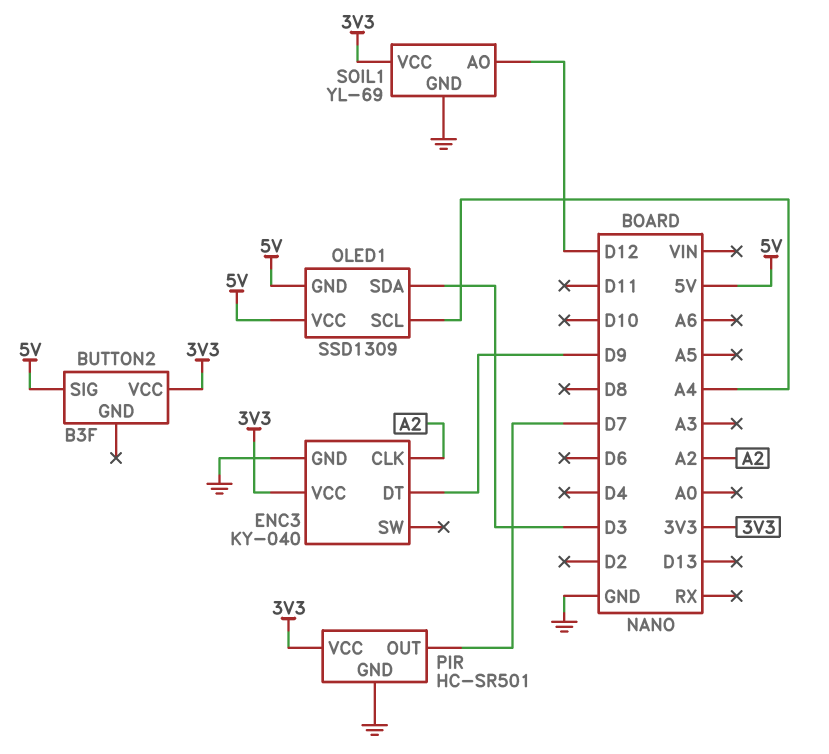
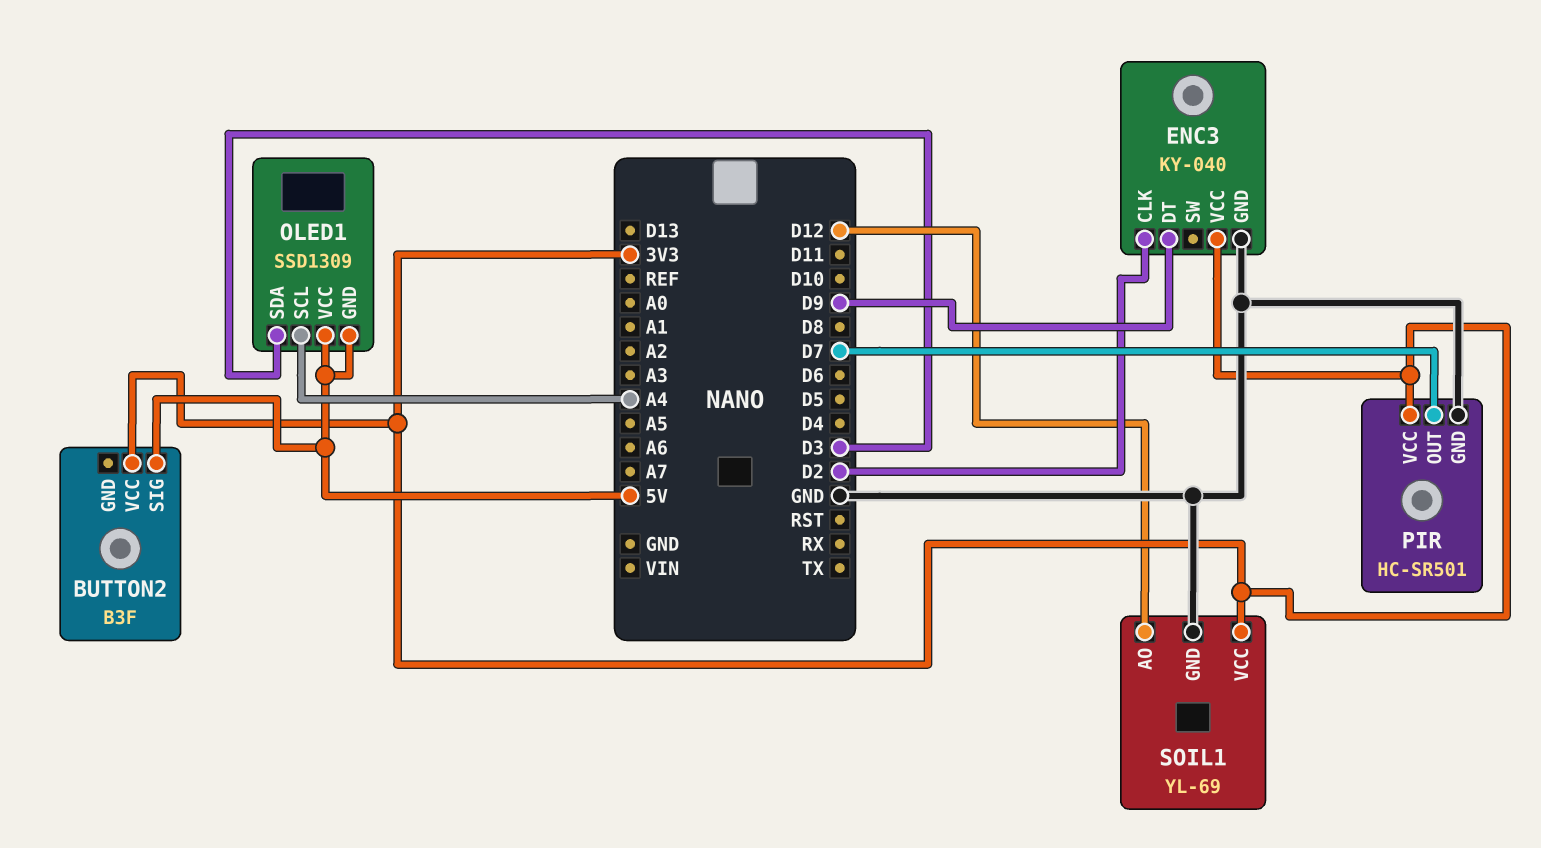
ENC3 pin CLK: A2 -> D2

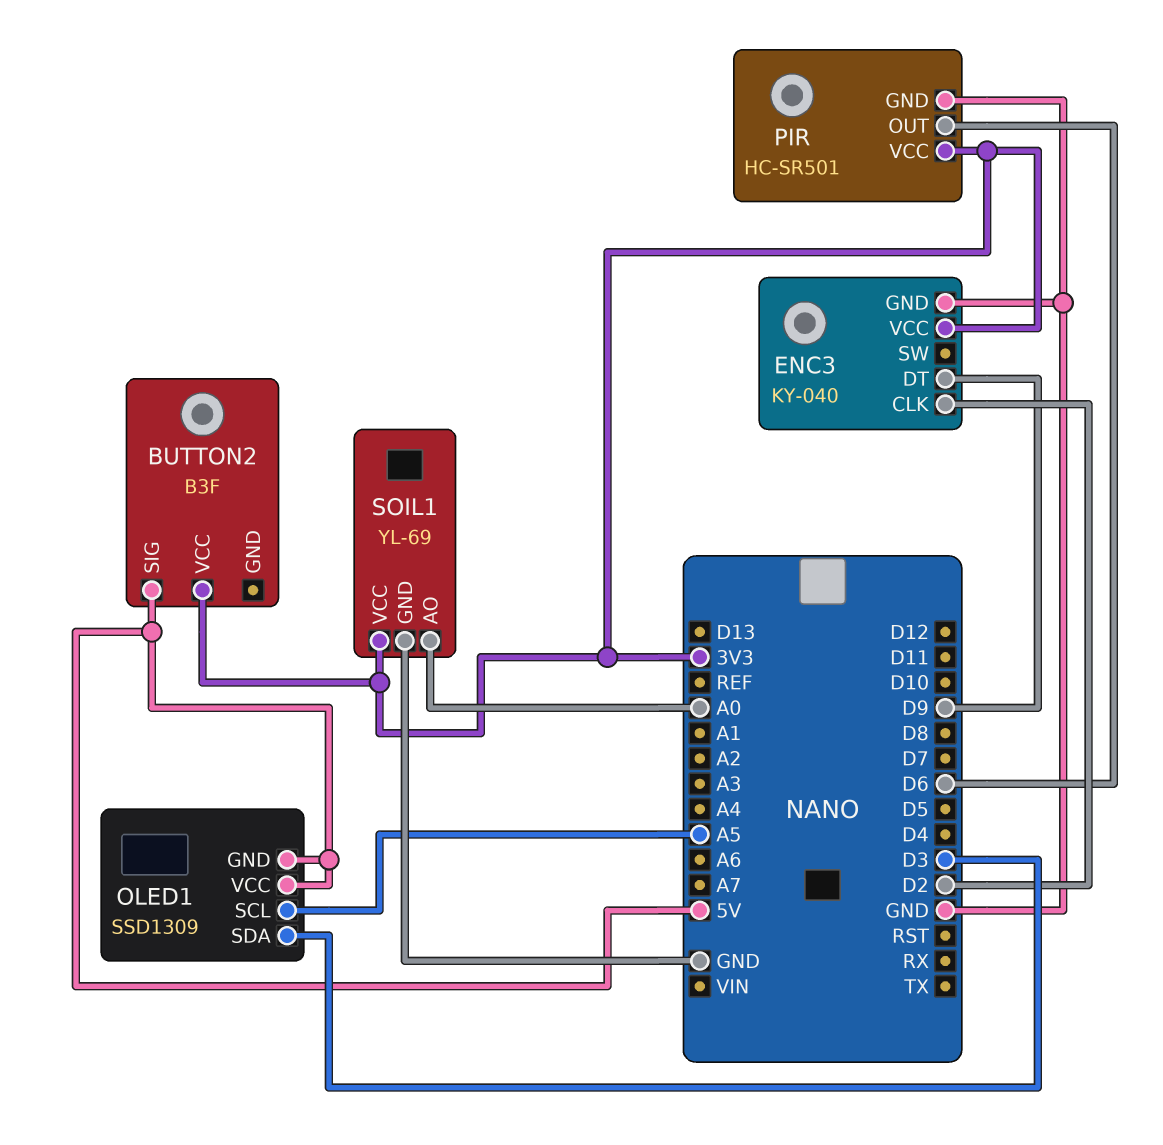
OLED1 pin SCL: A4 -> A5
PIR pin OUT: D7 -> D6
SOIL1 pin AO: D12 -> A0

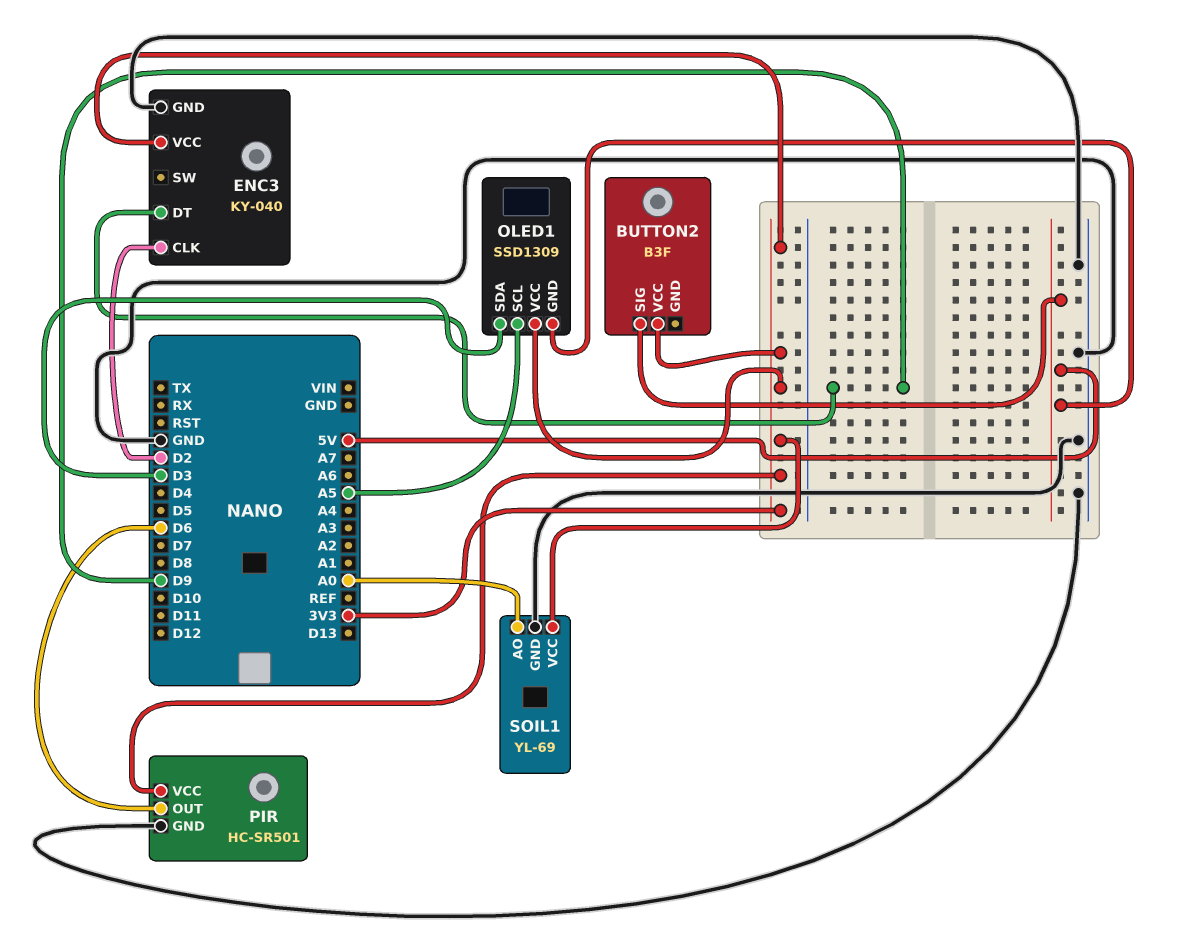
OLED1 pin VCC: 5V -> 3V3

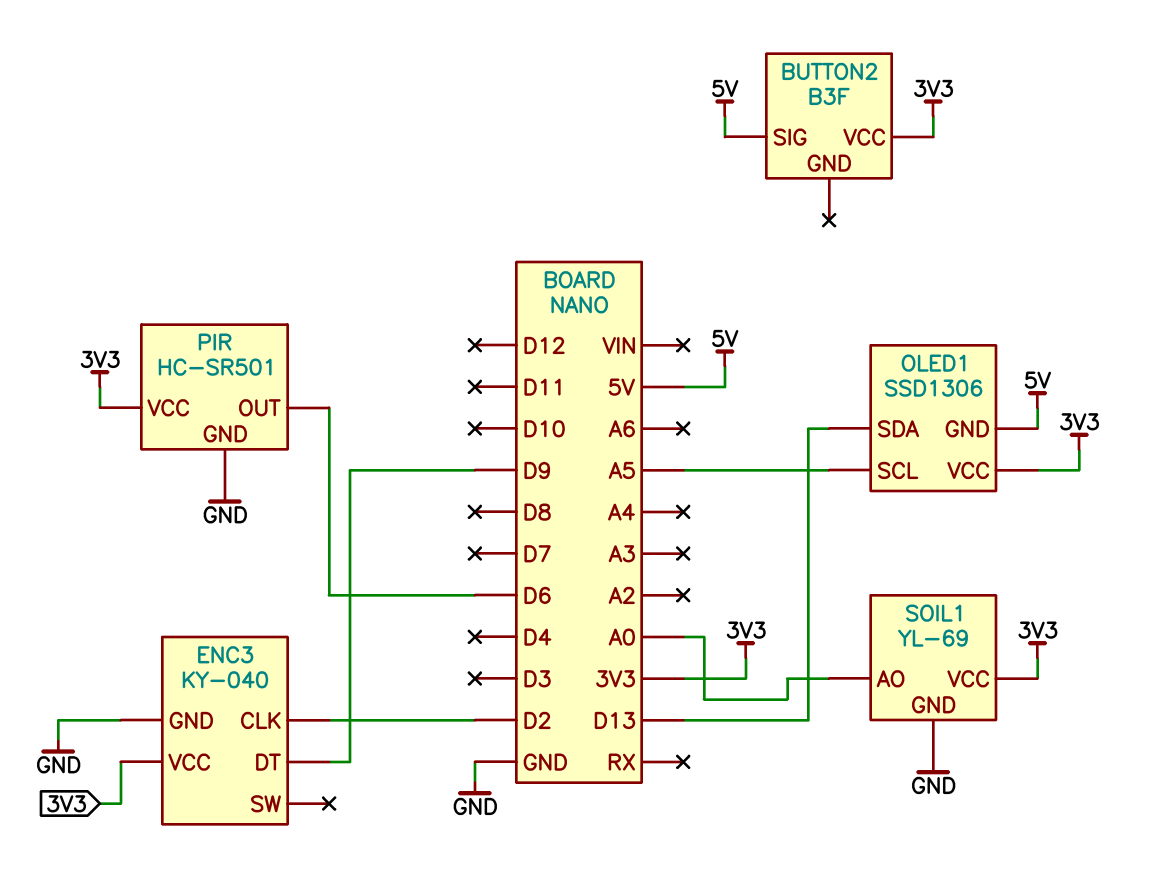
OLED1: SSD1309 -> SSD1306
OLED1 pin SDA: D3 -> D13

